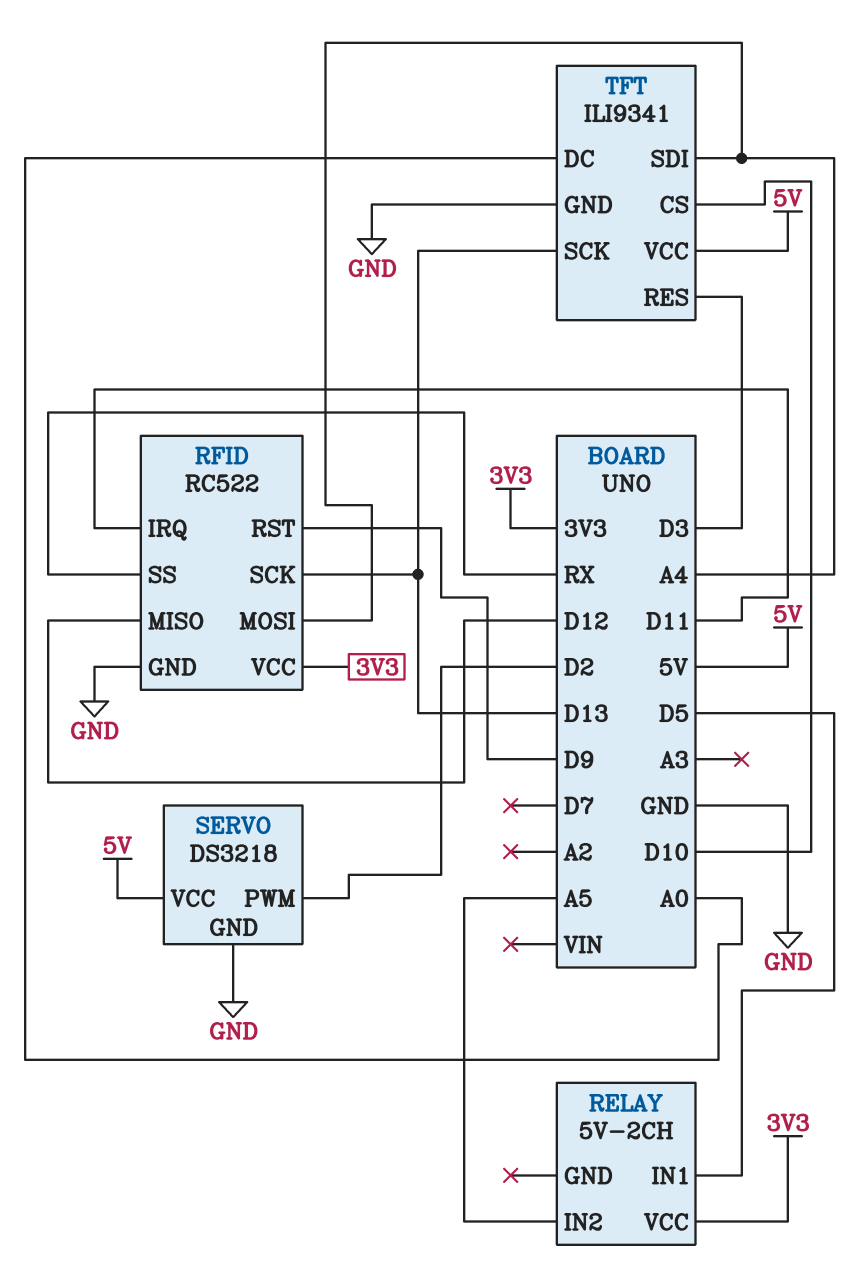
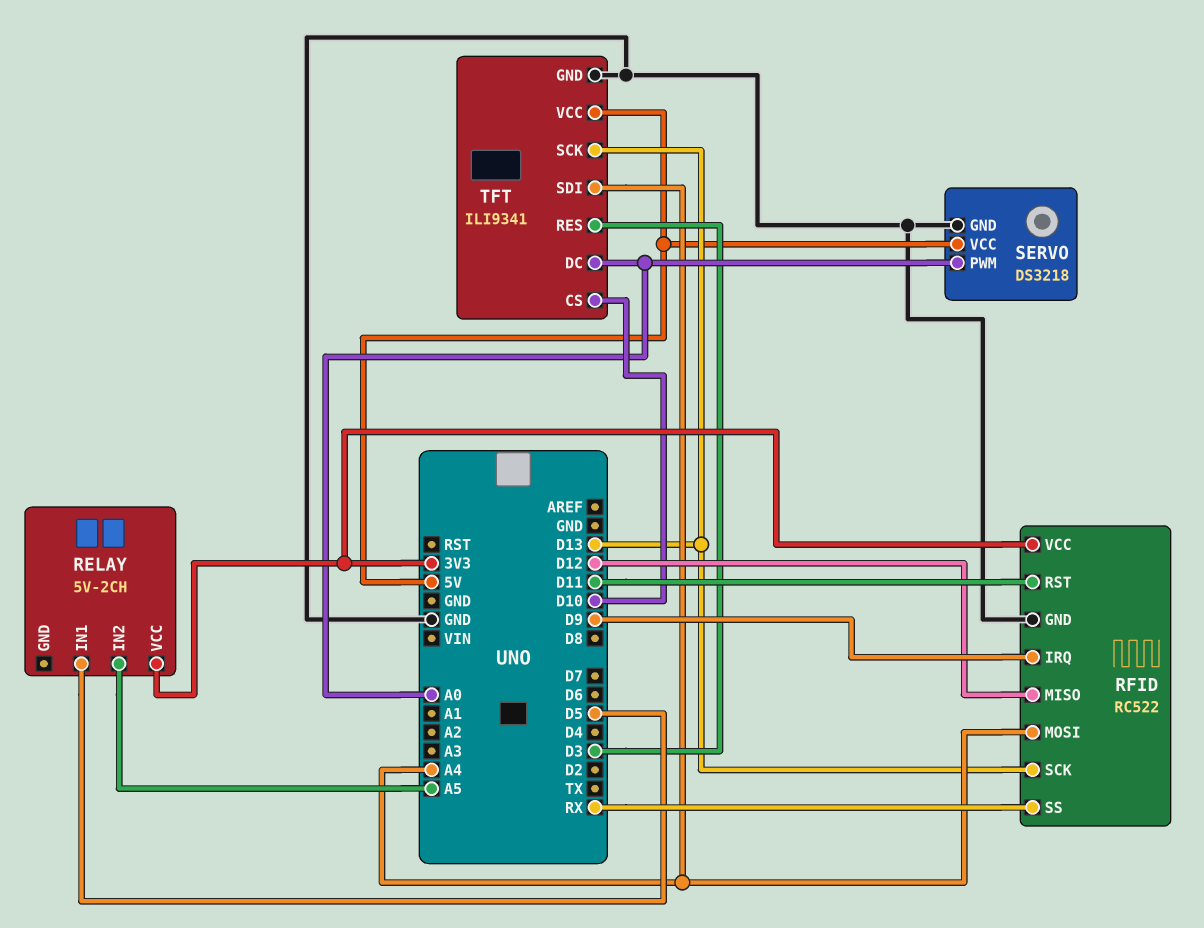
RFID pin IRQ: D11 -> D9
RFID pin RST: D9 -> D11
SERVO pin PWM: D2 -> A0

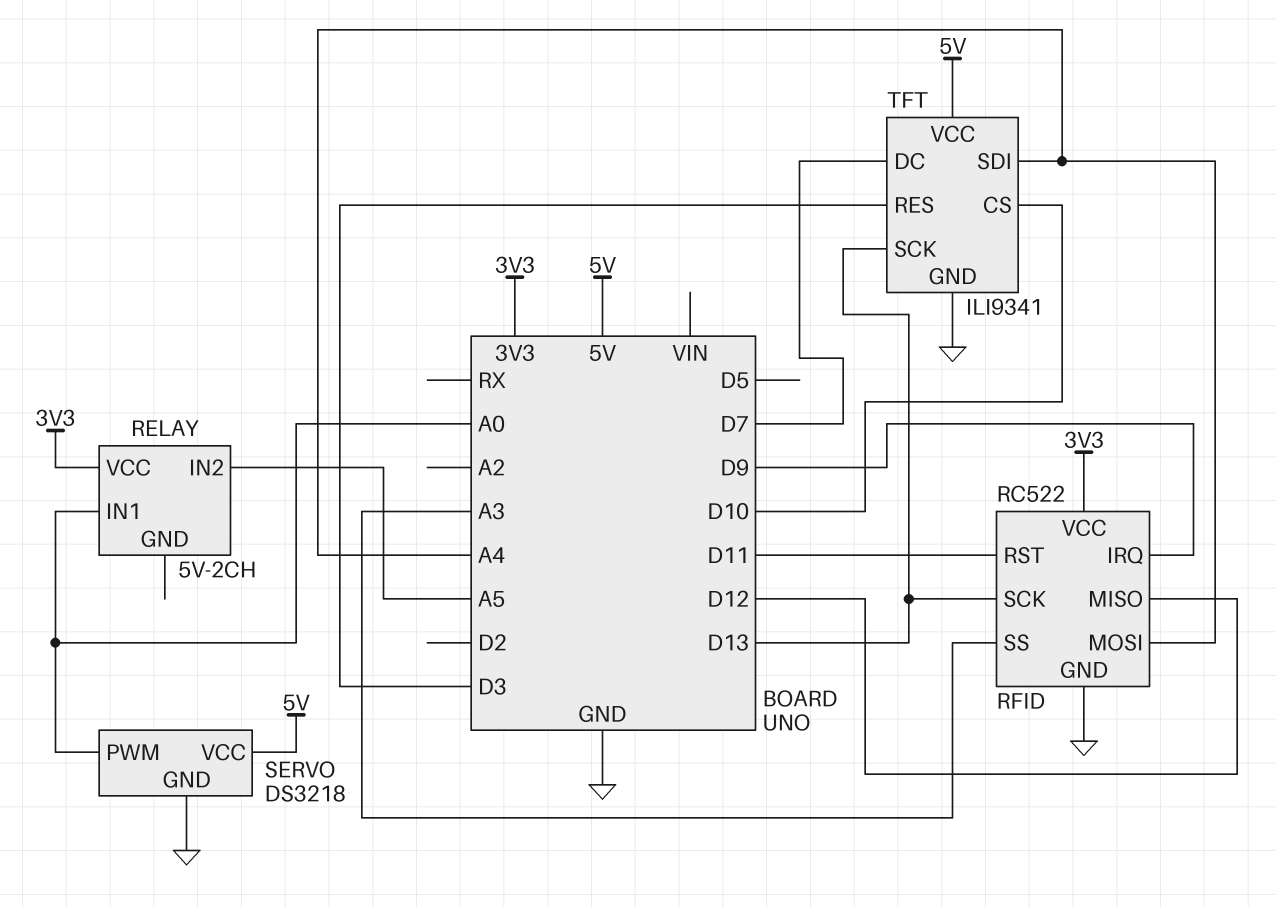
RELAY pin IN1: D5 -> A0
RFID pin SS: RX -> A3
TFT pin DC: A0 -> D7

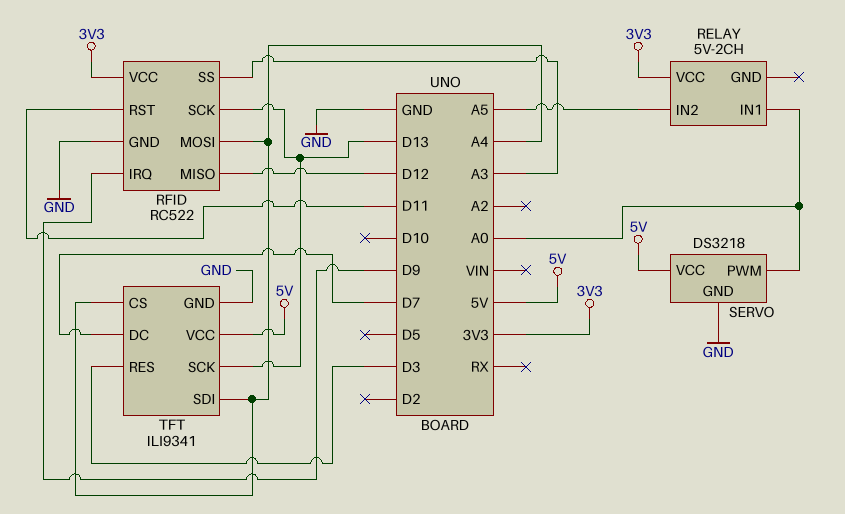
TFT pin CS: D10 -> A4

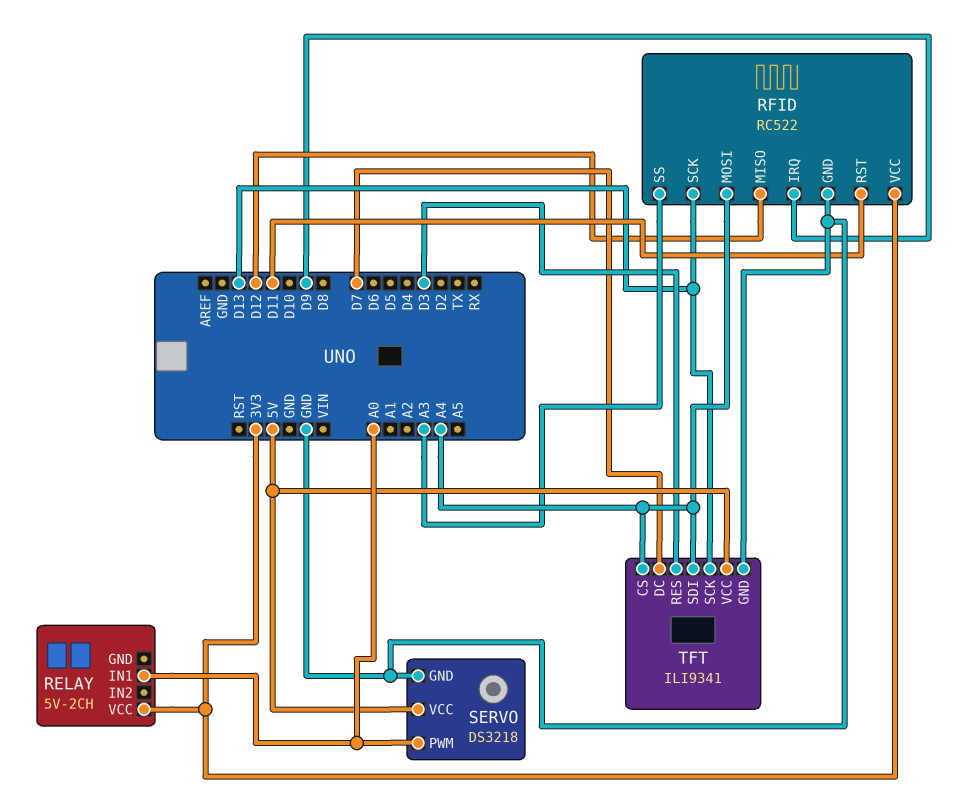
RELAY pin IN2: A5 -> none

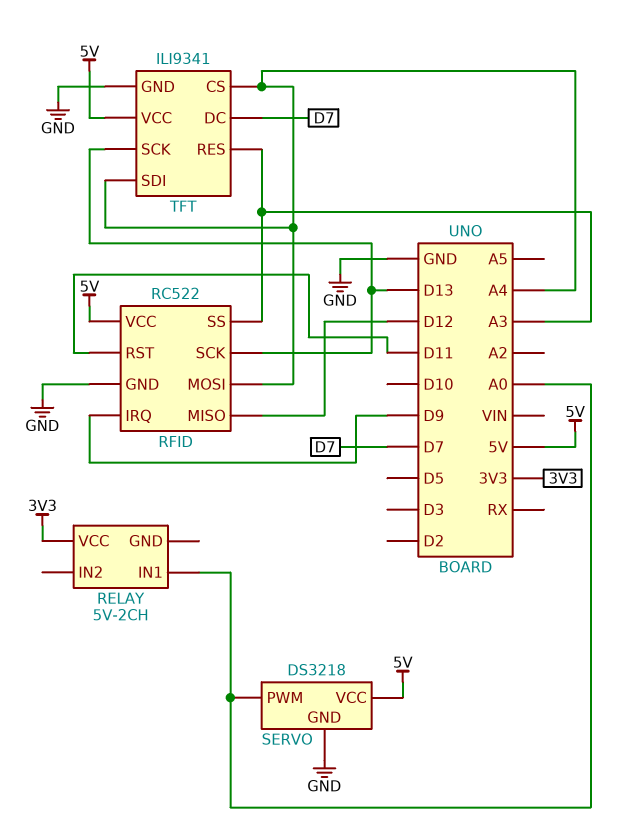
RFID pin VCC: 3V3 -> 5V
TFT pin RES: D3 -> A3

